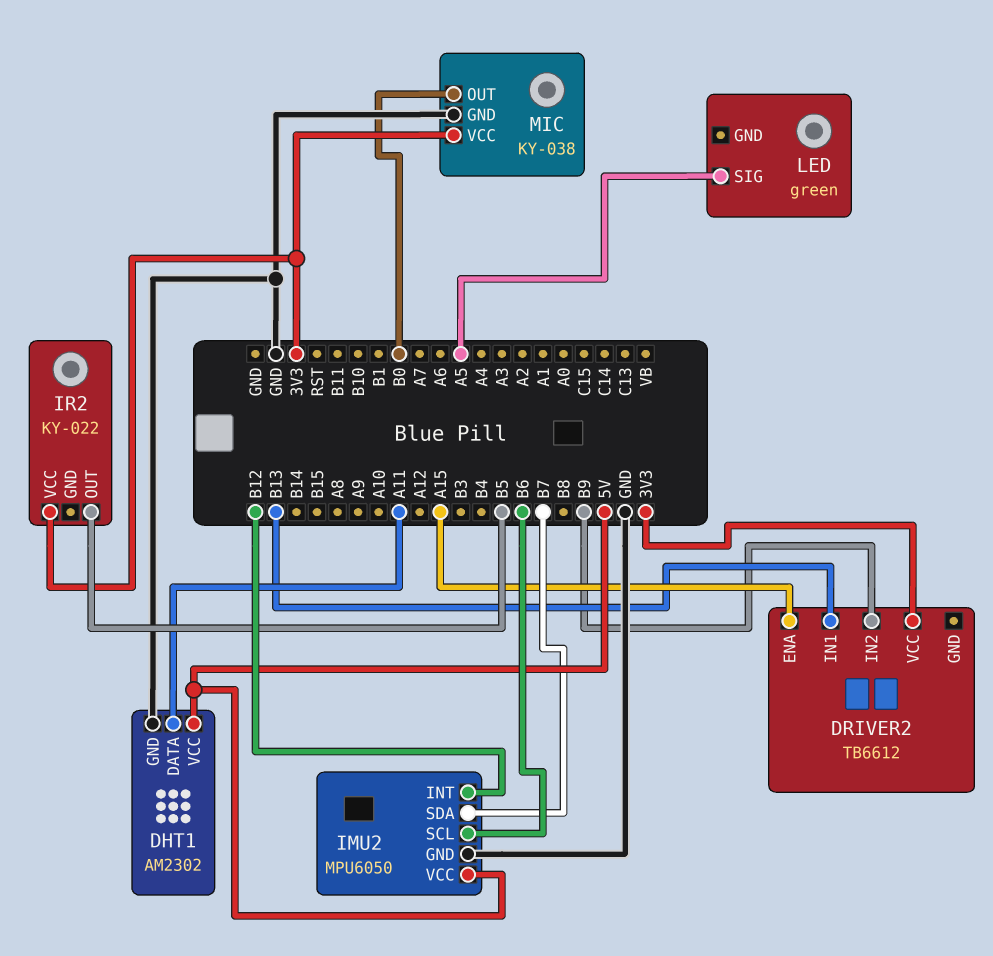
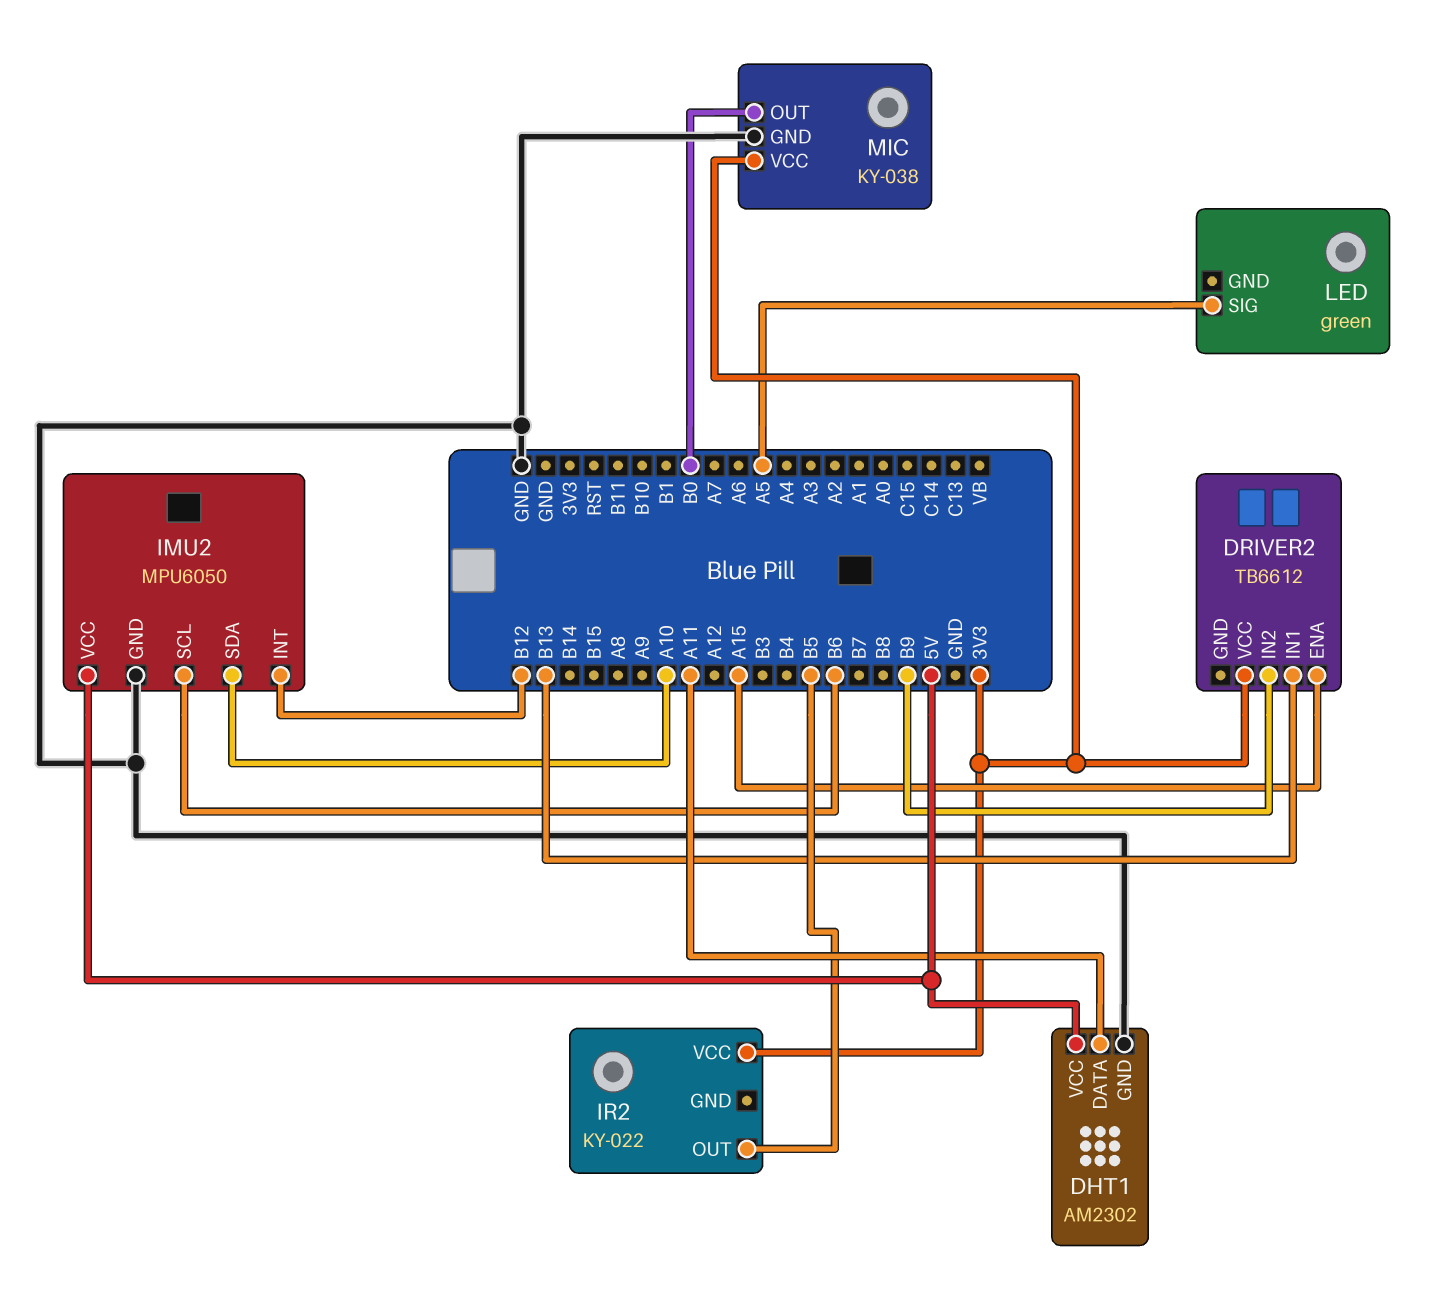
IMU2 pin SDA: B7 -> A10

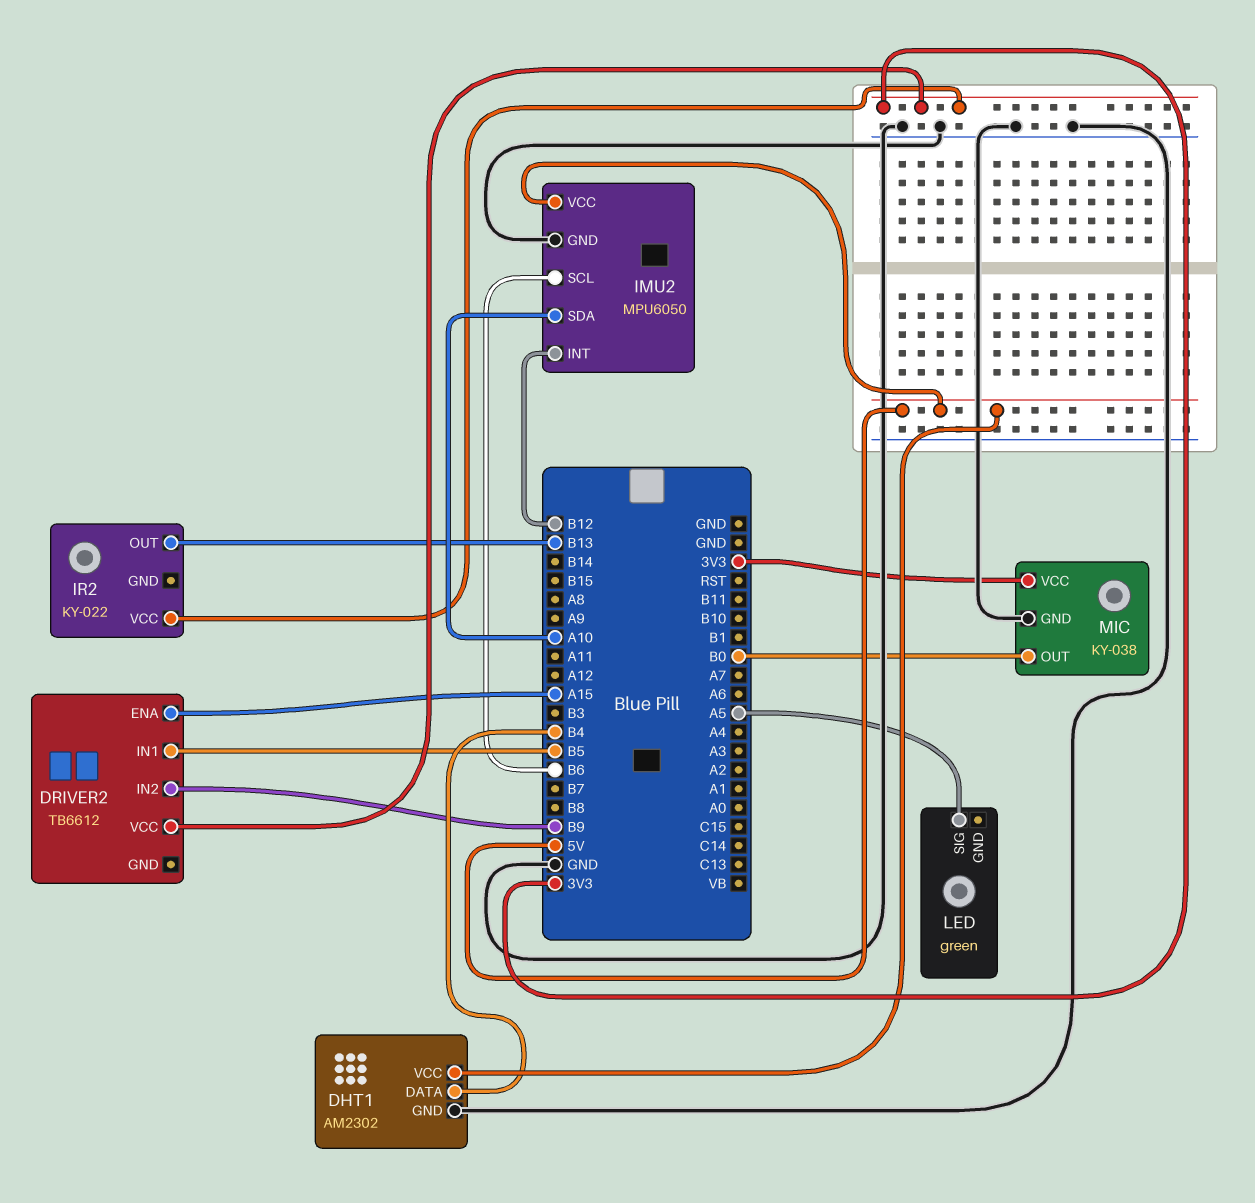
DHT1 pin DATA: A11 -> B4
DRIVER2 pin IN1: B13 -> B5
IR2 pin OUT: B5 -> B13

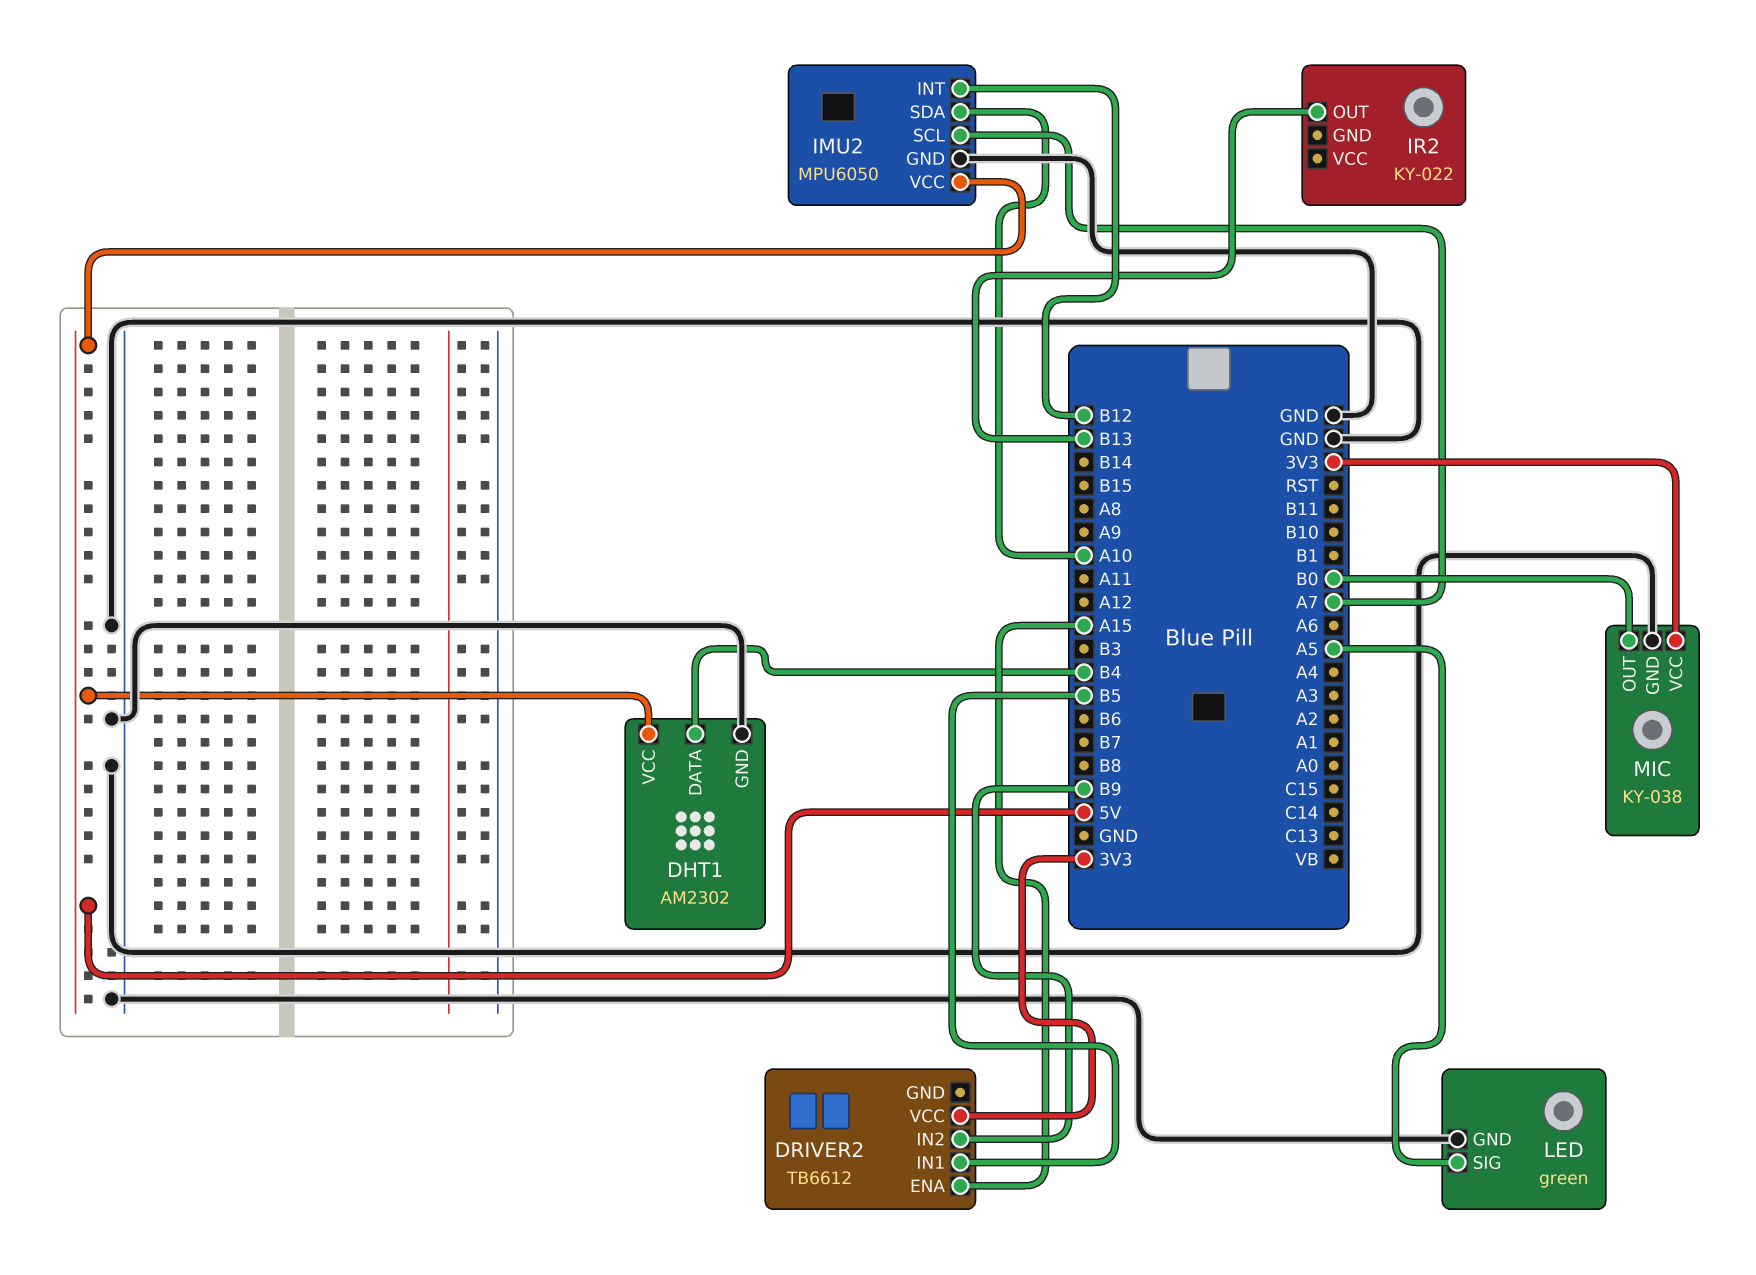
IMU2 pin SCL: B6 -> A7
IR2 pin VCC: 3V3 -> none
LED pin GND: none -> GND

